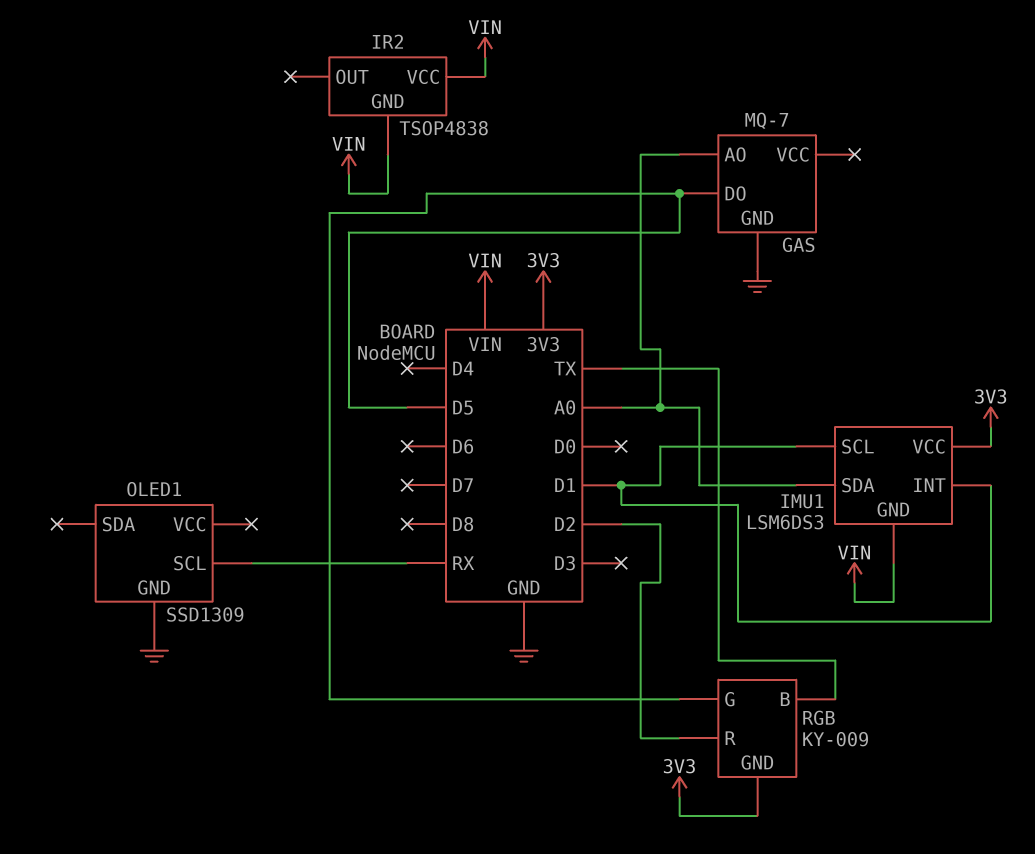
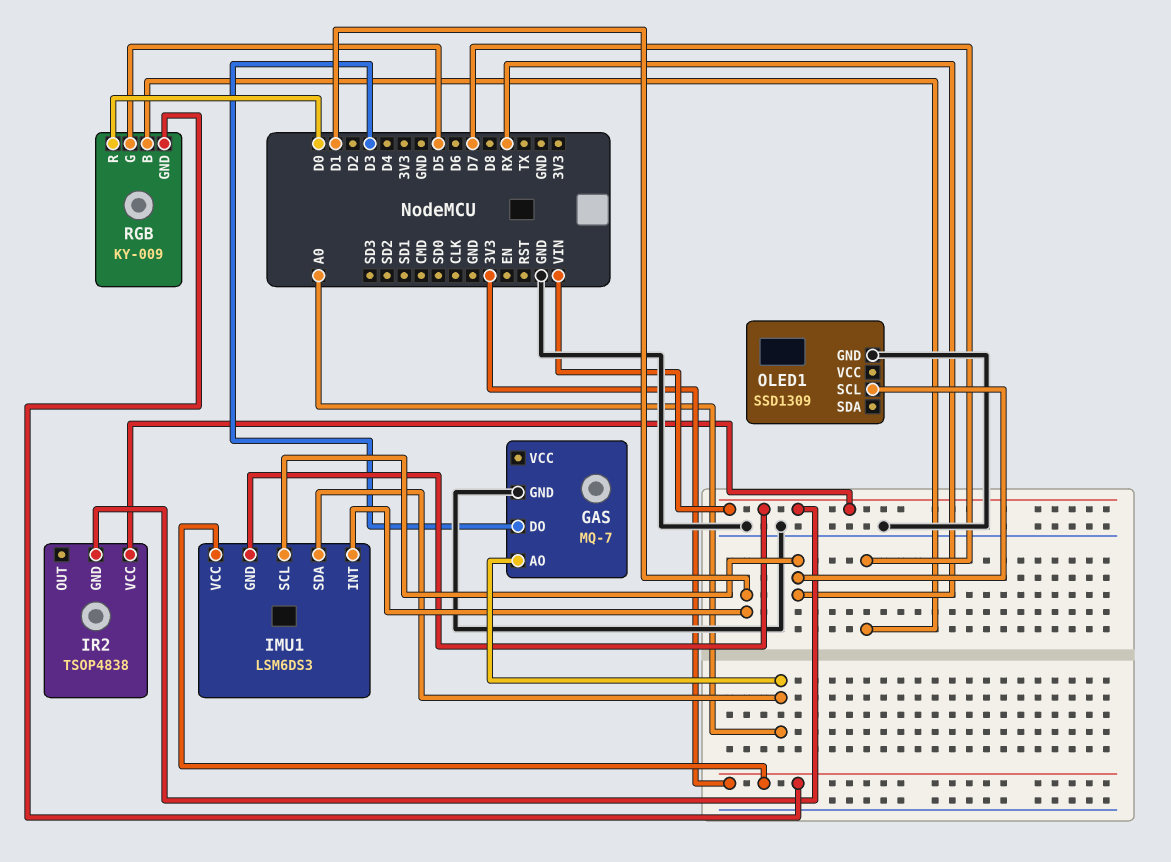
GAS pin DO: D5 -> D3
IMU1 pin SCL: D1 -> RX
RGB pin B: TX -> D7
RGB pin R: D2 -> D0

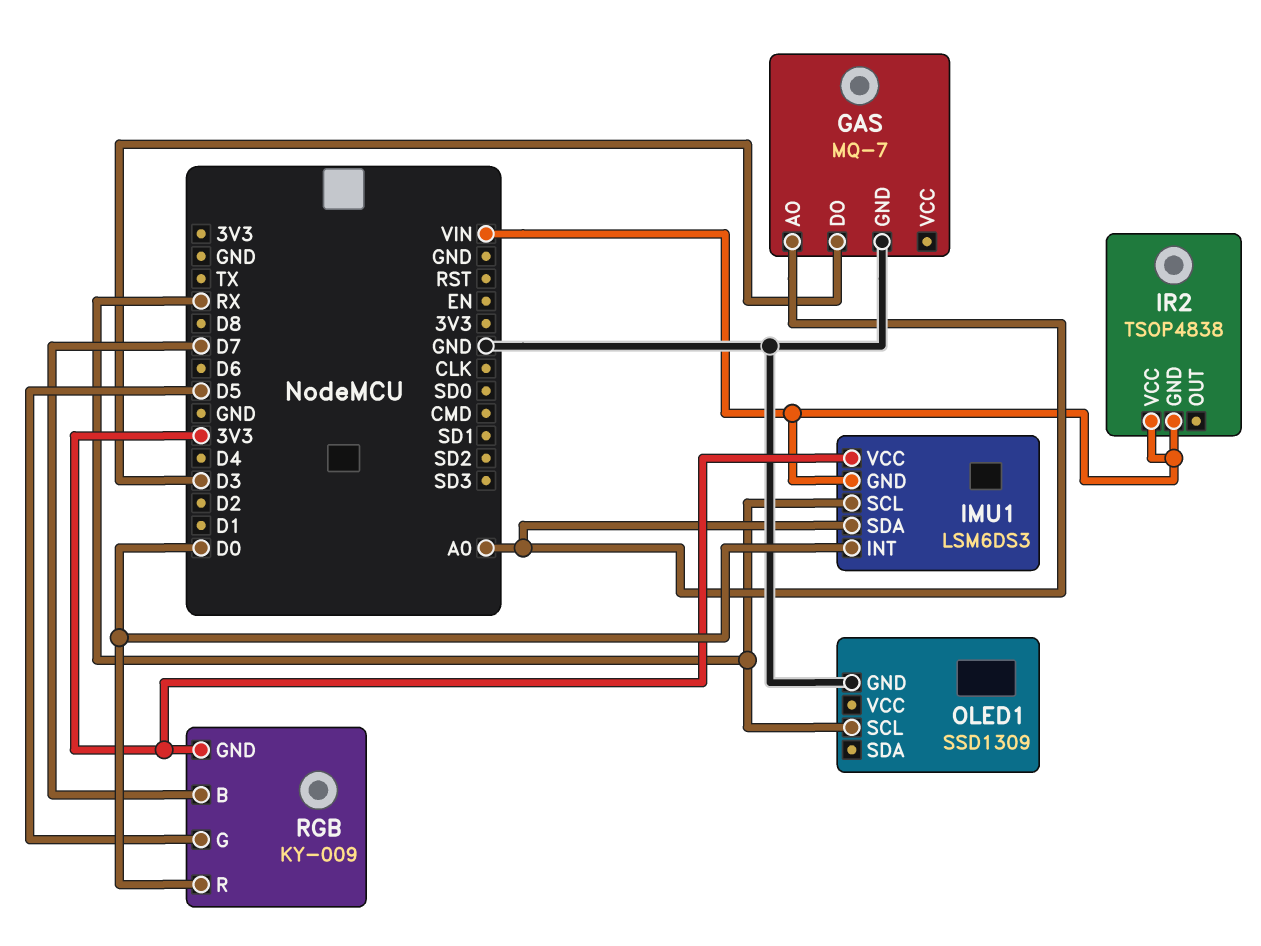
IMU1 pin INT: D1 -> D0

